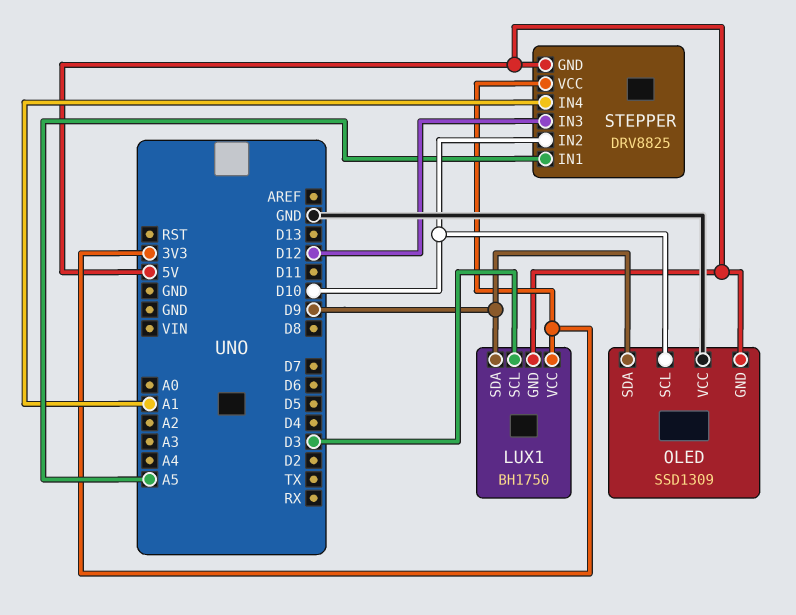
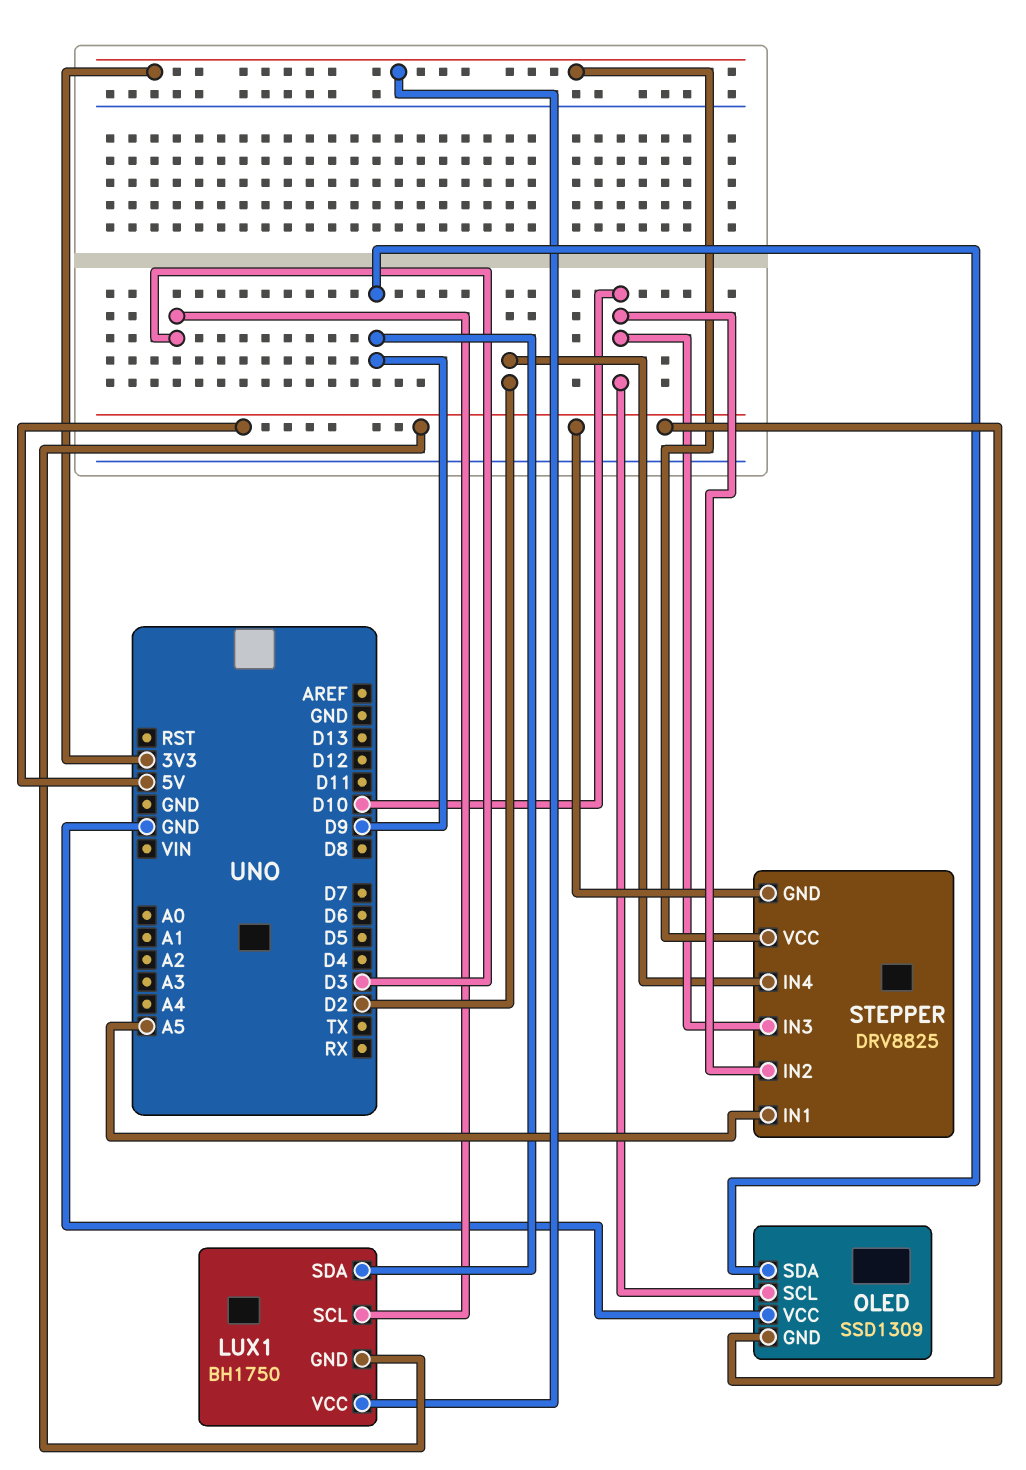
STEPPER pin IN3: D12 -> D10
STEPPER pin IN4: A1 -> D2

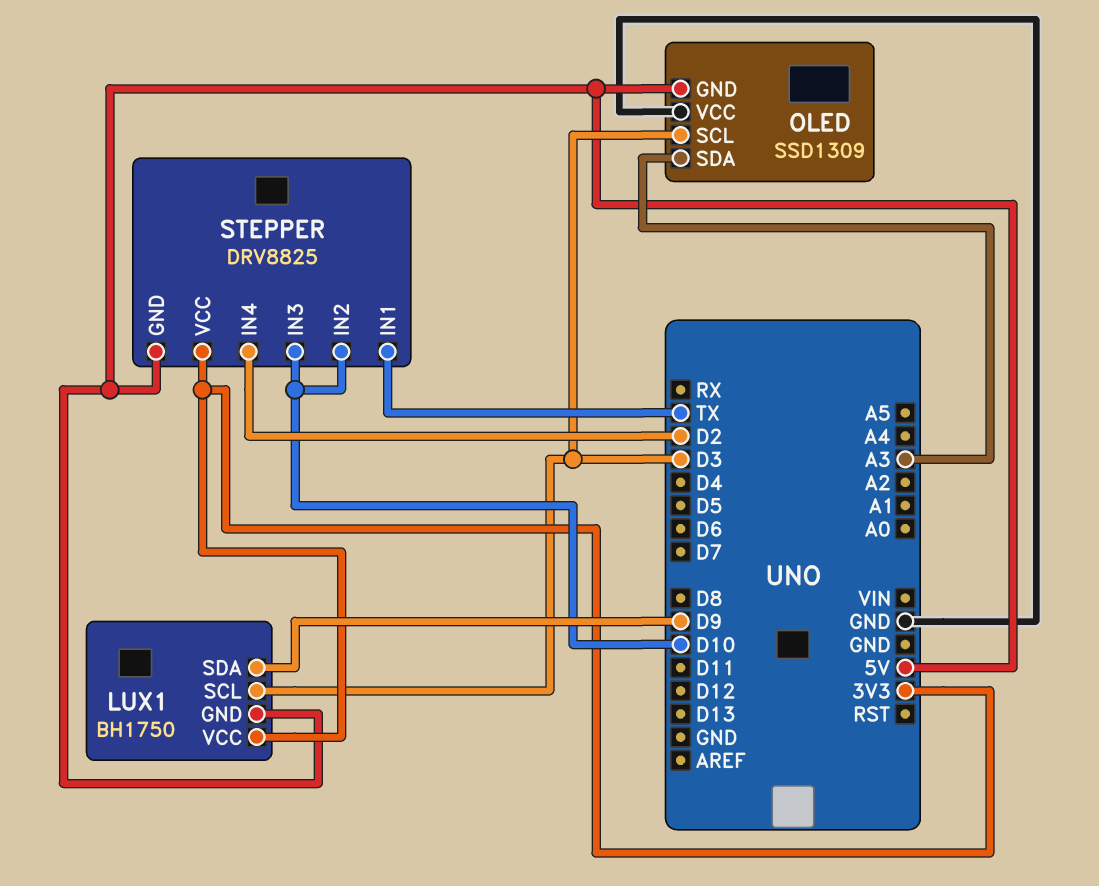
OLED pin SCL: D10 -> D3
OLED pin SDA: D9 -> A3
STEPPER pin IN1: A5 -> TX

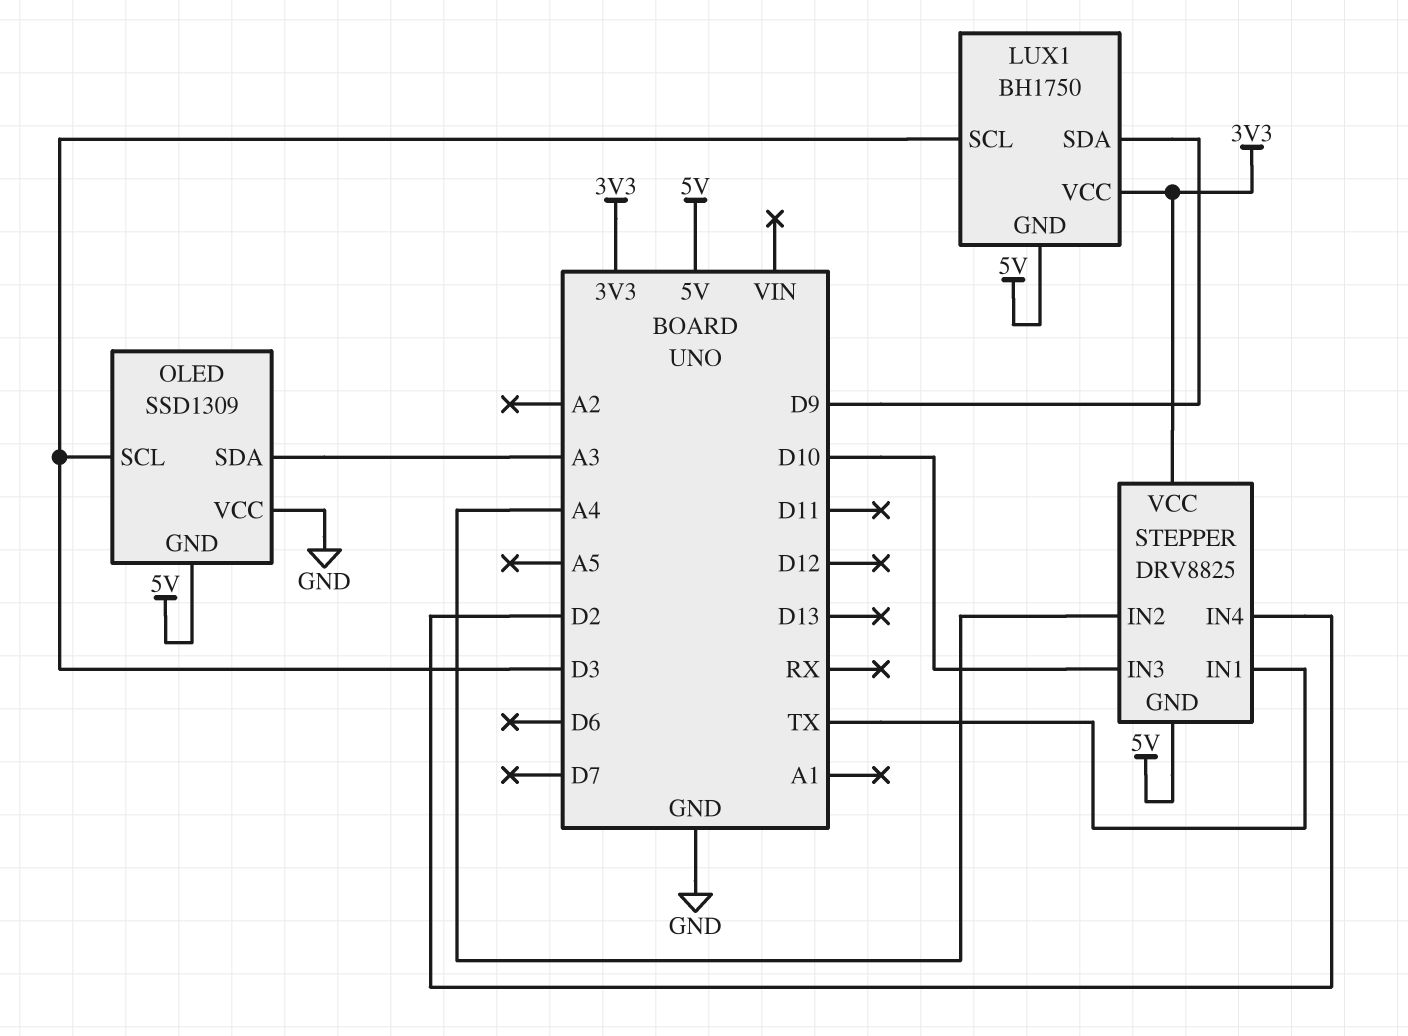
STEPPER pin IN2: D10 -> A4

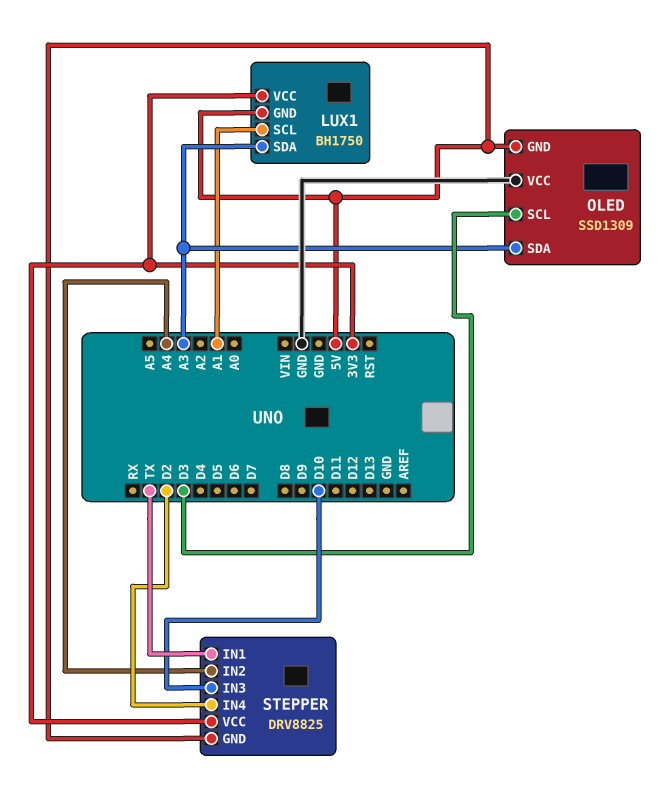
LUX1 pin SCL: D3 -> A1
LUX1 pin SDA: D9 -> A3

